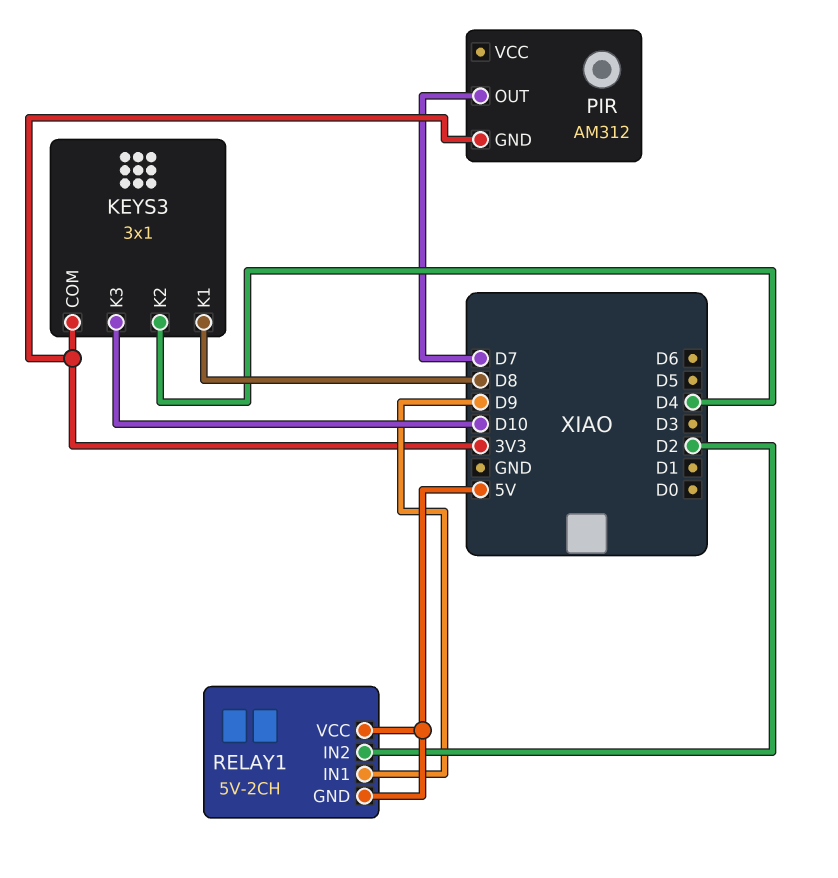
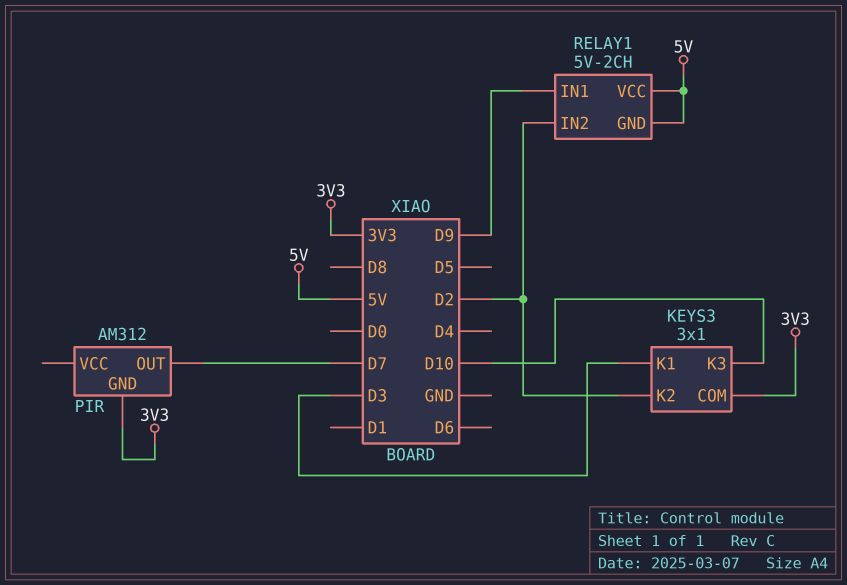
KEYS3 pin K1: D8 -> D3
KEYS3 pin K2: D4 -> D2

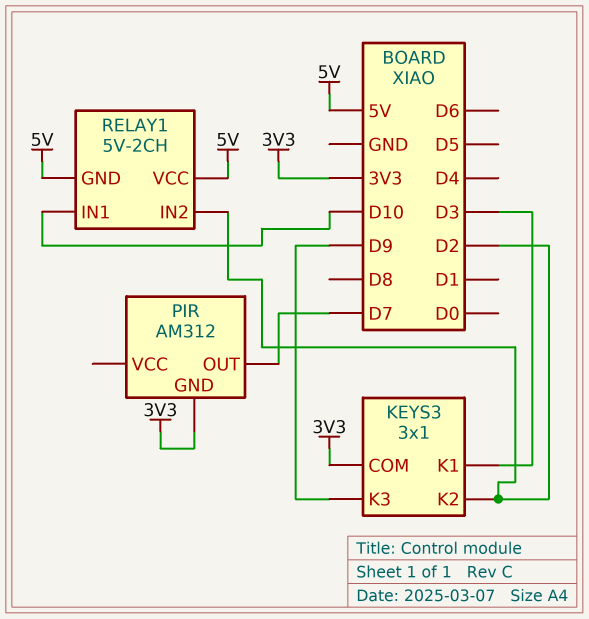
KEYS3 pin K3: D10 -> D9
RELAY1 pin IN1: D9 -> D10

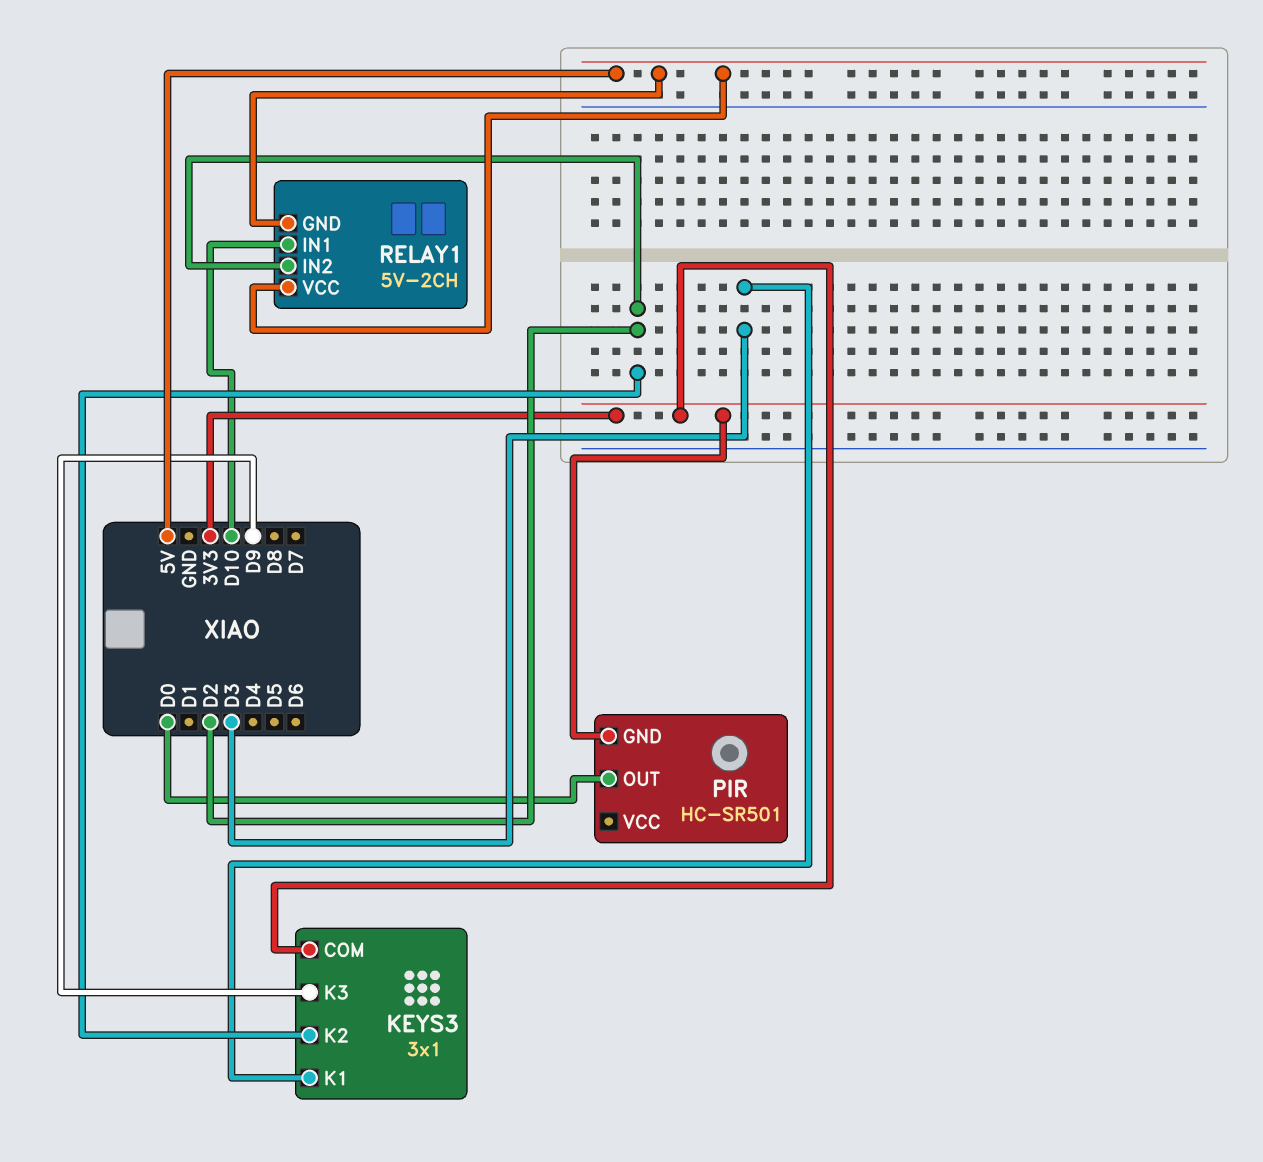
PIR: AM312 -> HC-SR501
PIR pin OUT: D7 -> D0

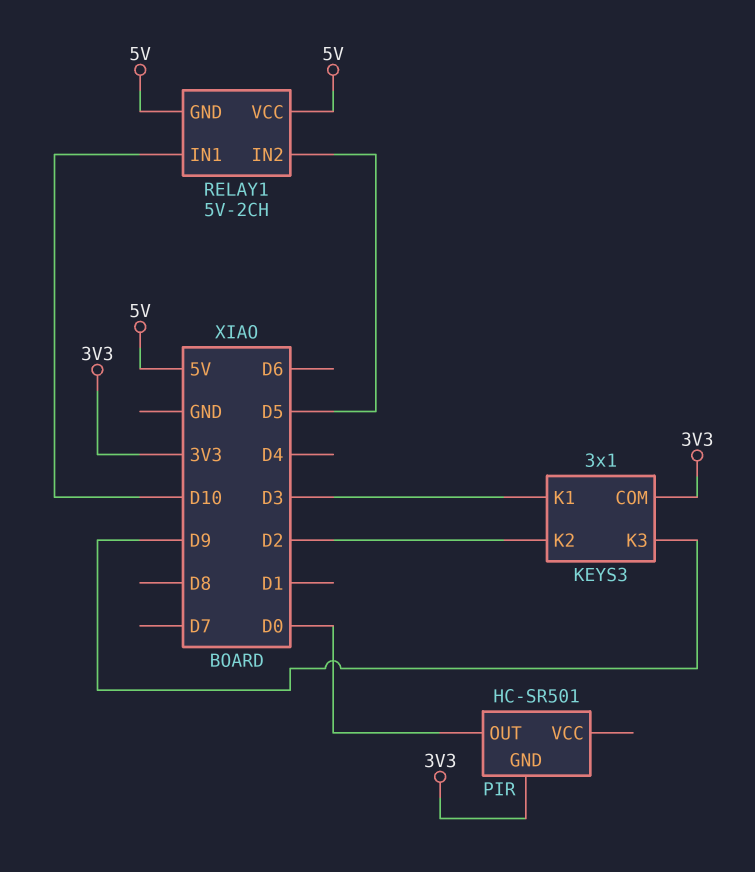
RELAY1 pin IN2: D2 -> D5

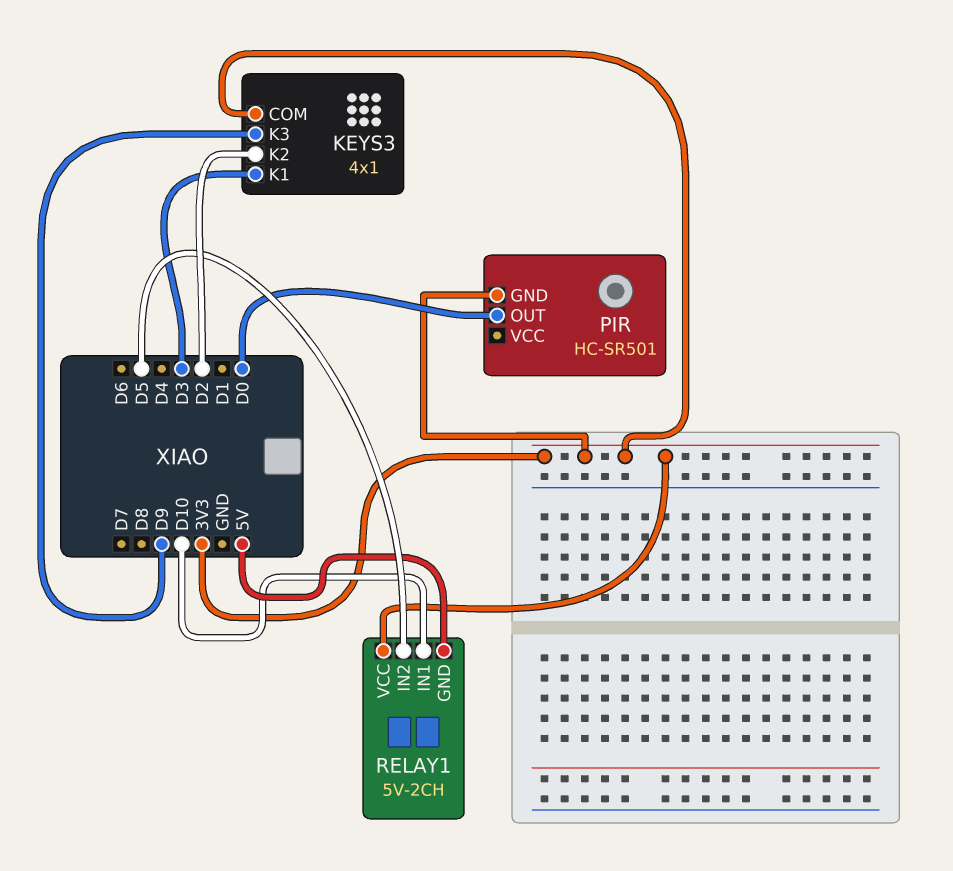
KEYS3: 3x1 -> 4x1
RELAY1 pin VCC: 5V -> 3V3

